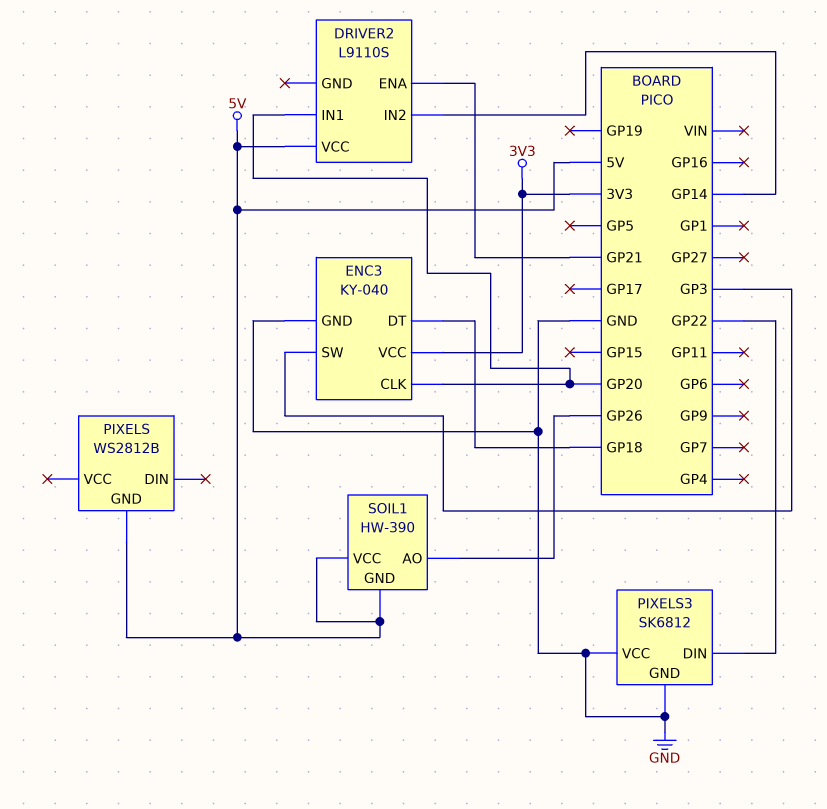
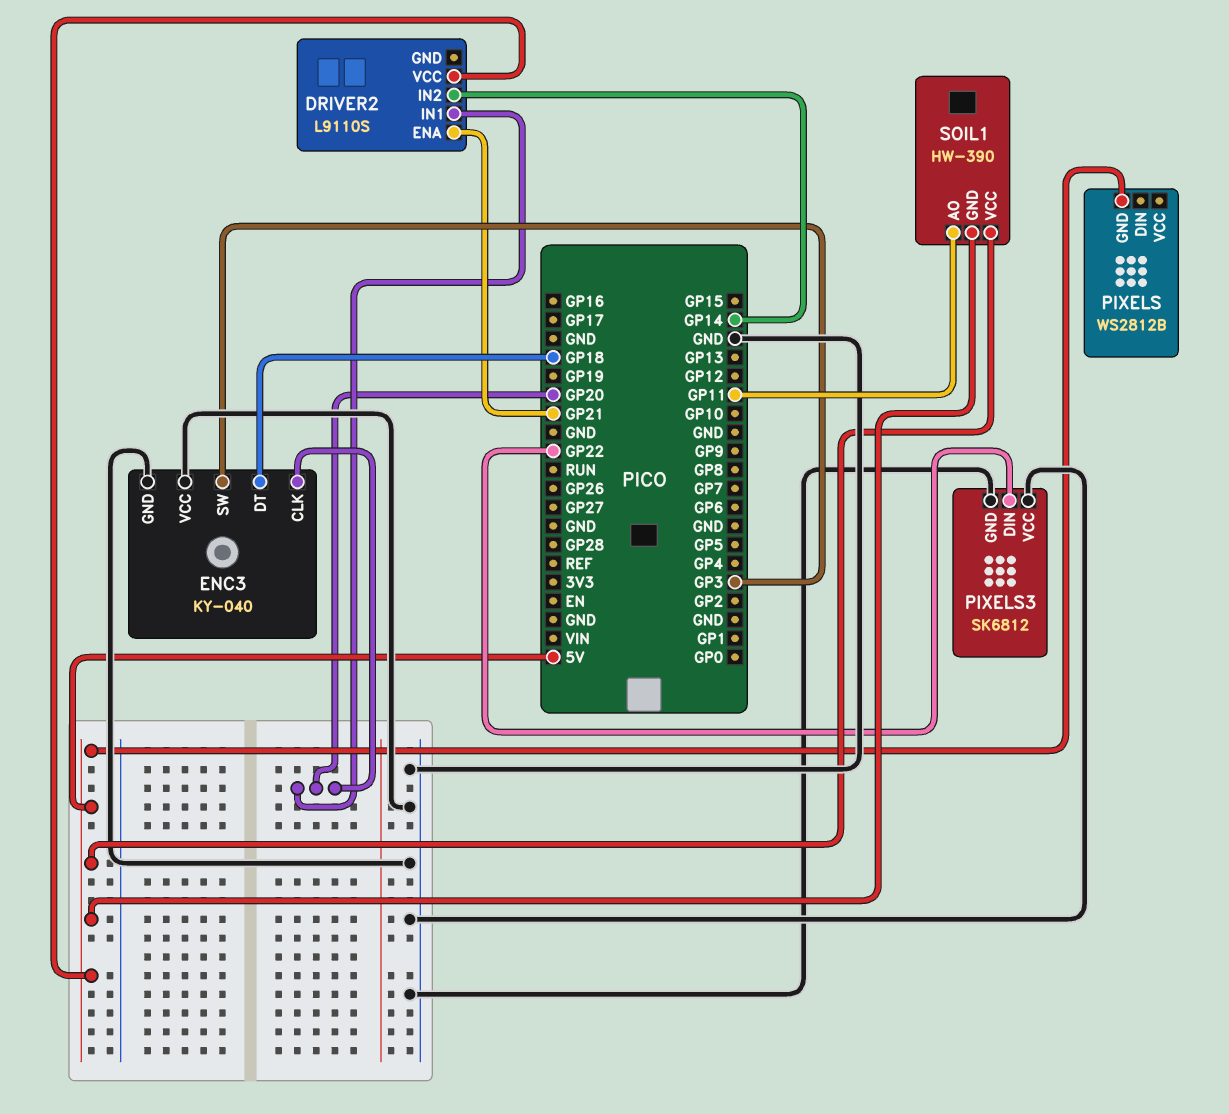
ENC3 pin VCC: 3V3 -> GND
SOIL1 pin AO: GP26 -> GP11

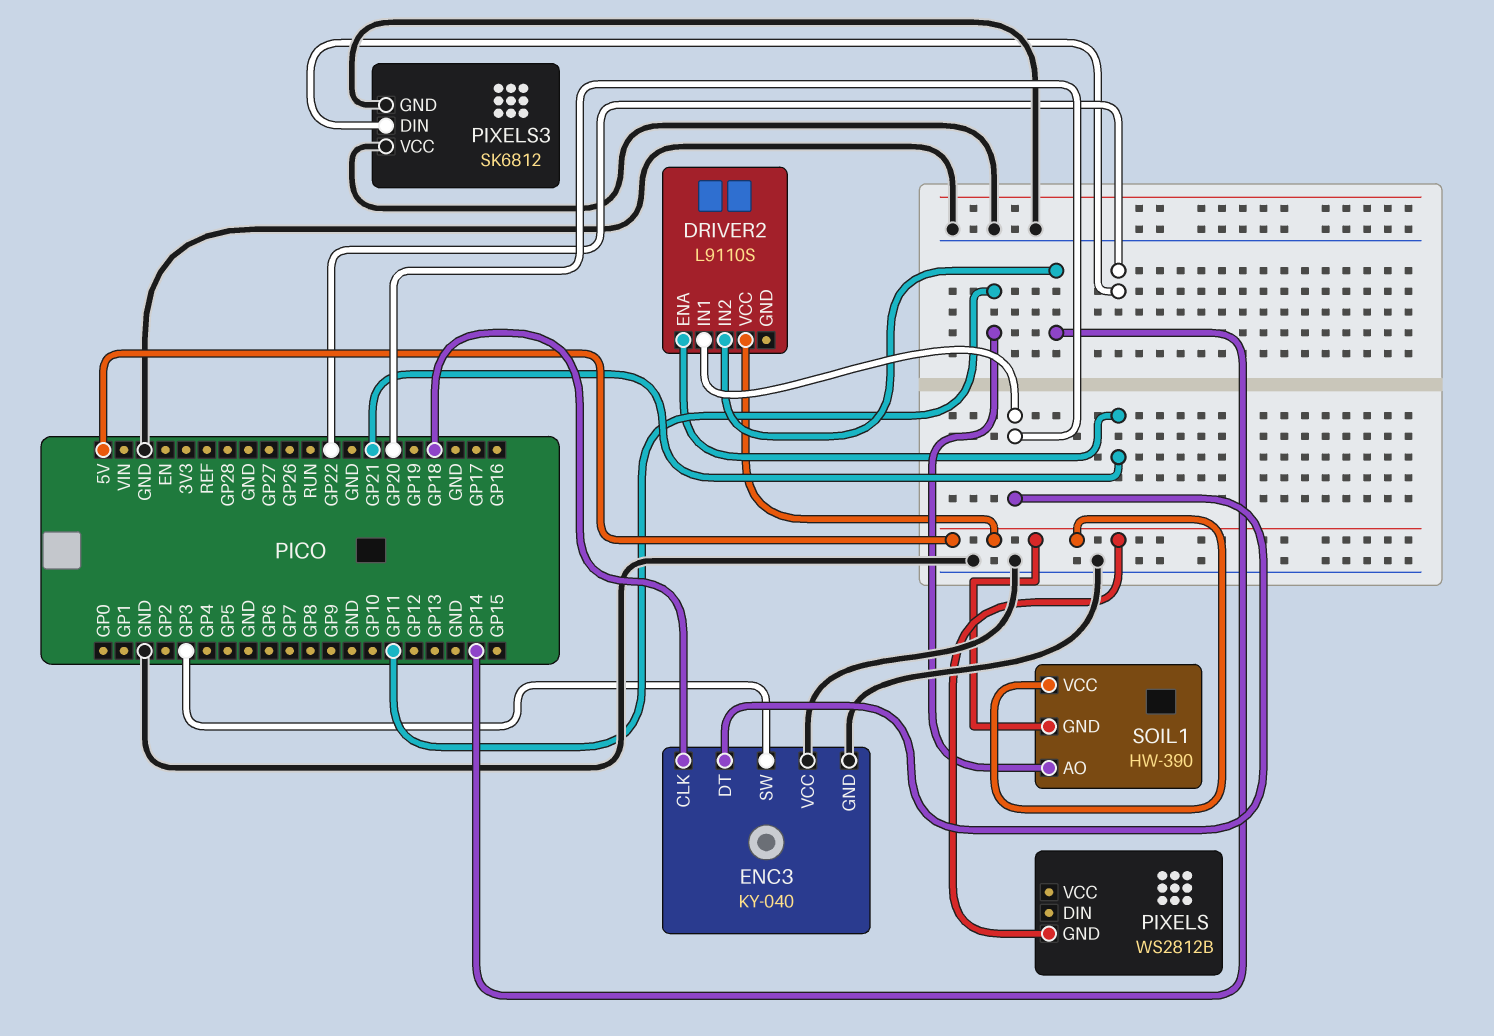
ENC3 pin CLK: GP20 -> GP18
ENC3 pin DT: GP18 -> GP20

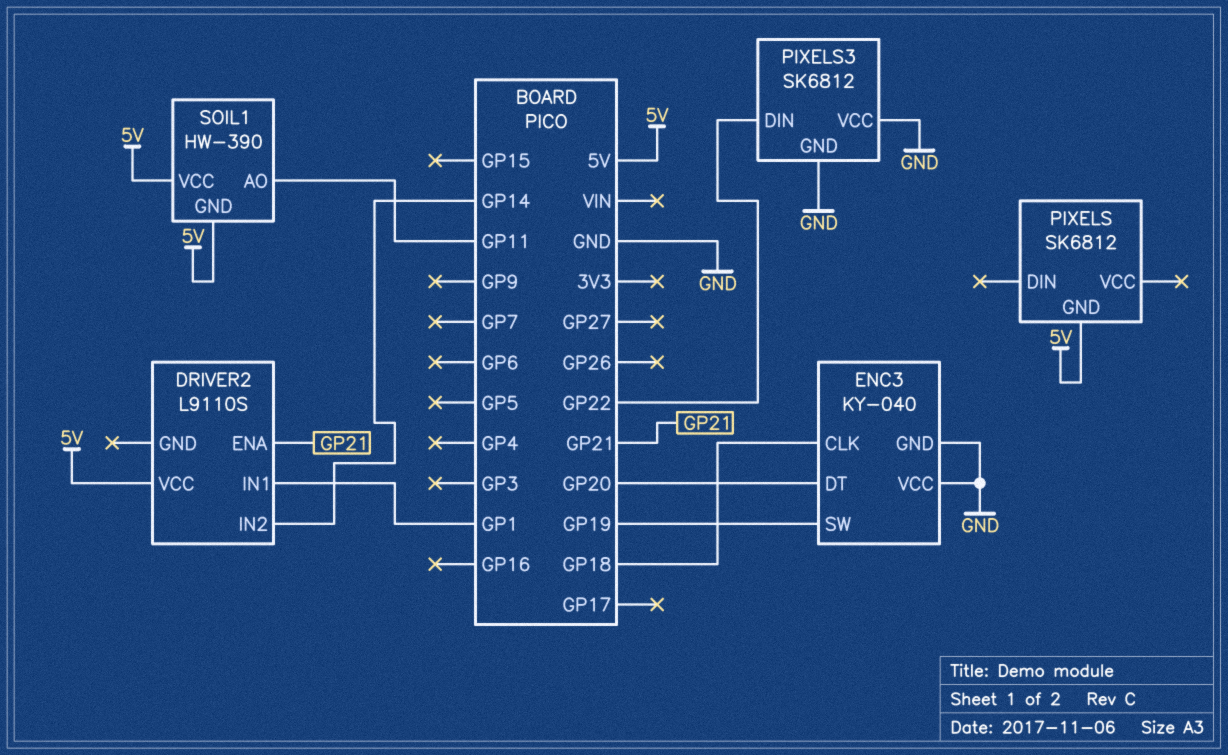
DRIVER2 pin IN1: GP20 -> GP1
ENC3 pin SW: GP3 -> GP19
PIXELS: WS2812B -> SK6812

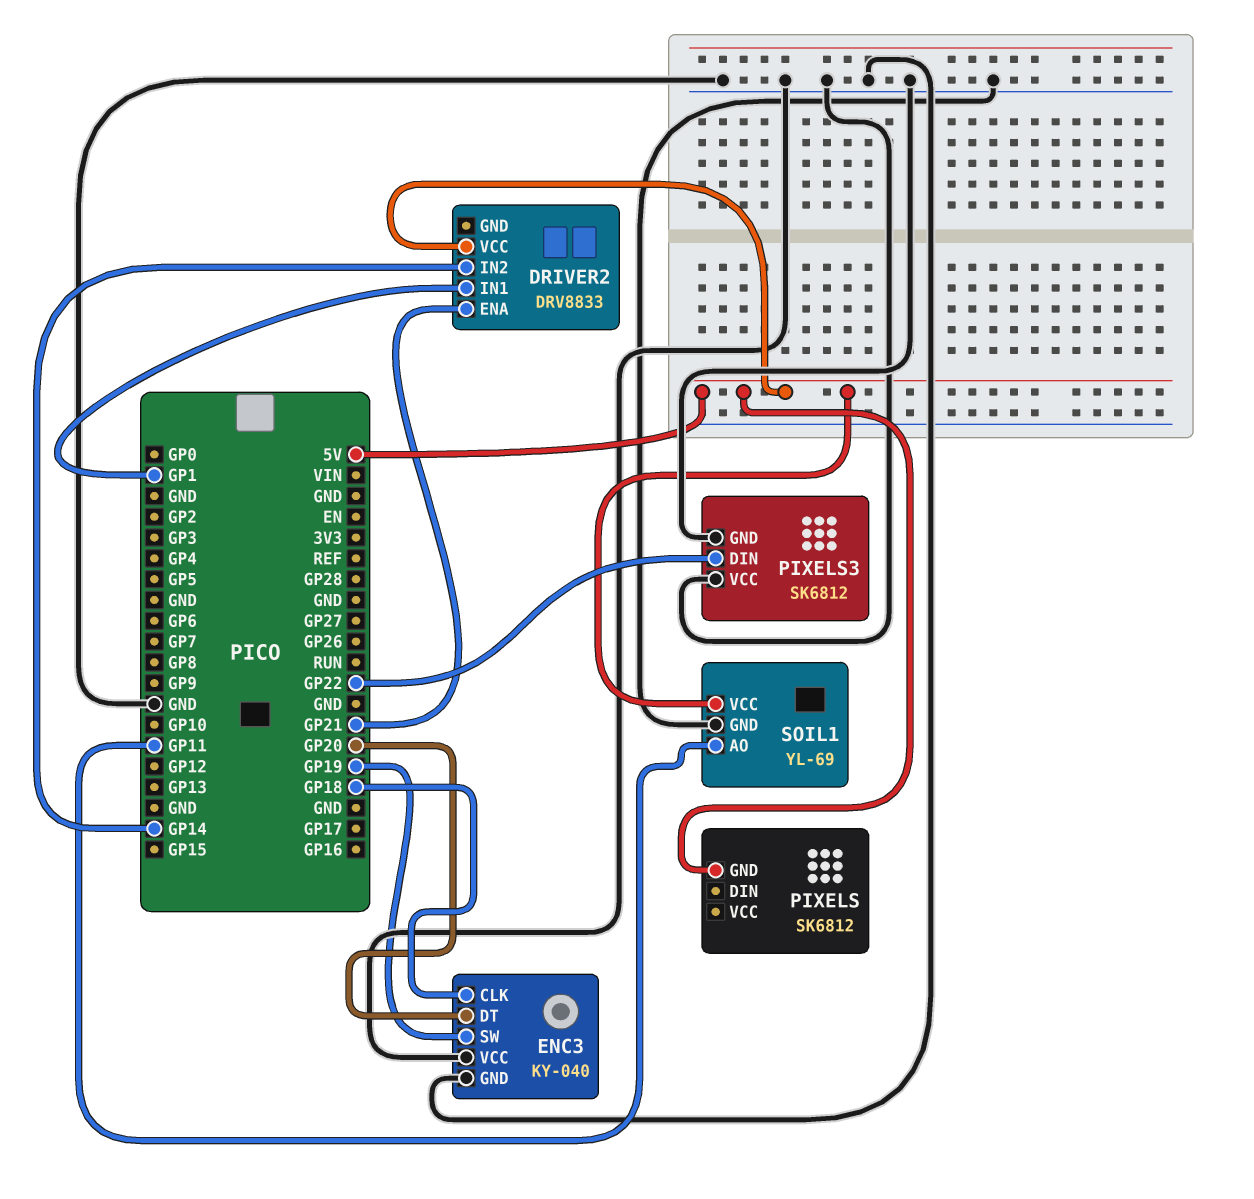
DRIVER2: L9110S -> DRV8833
SOIL1: HW-390 -> YL-69
SOIL1 pin GND: 5V -> GND

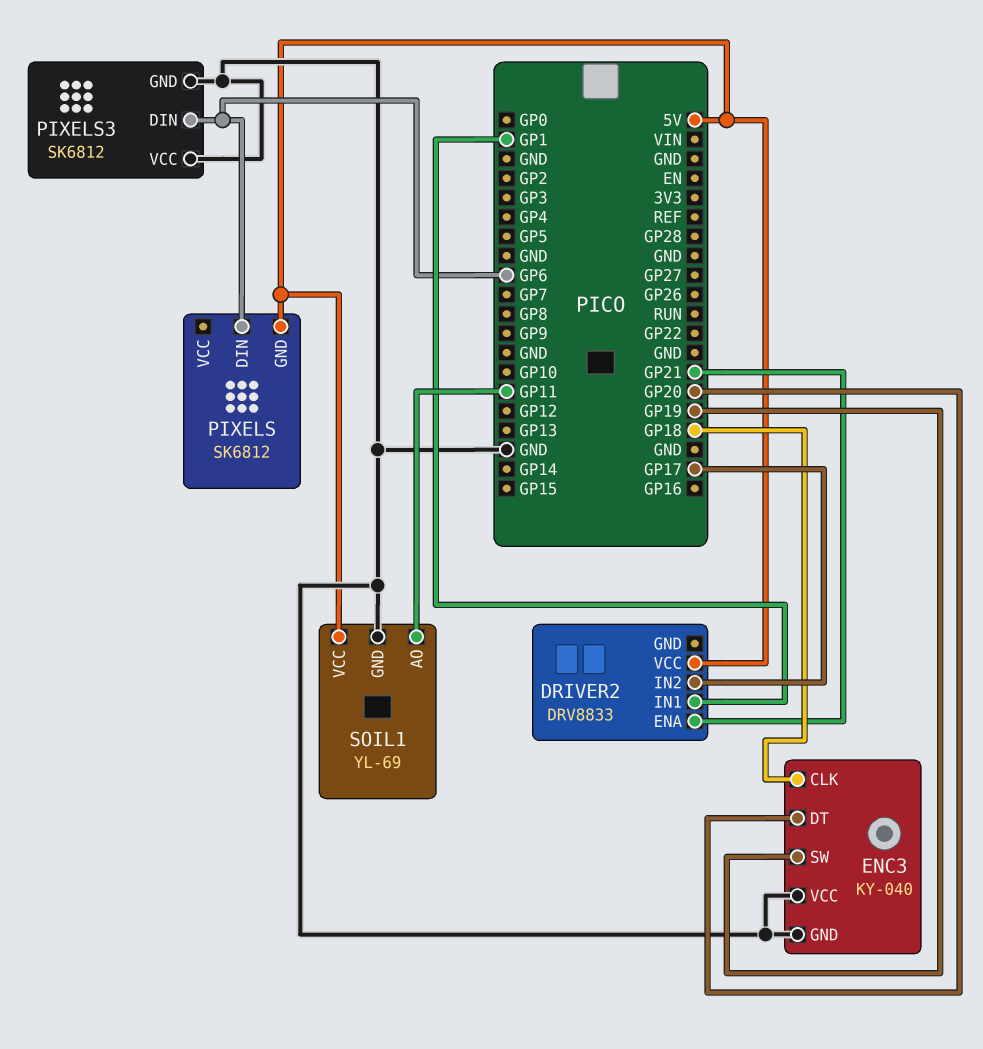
DRIVER2 pin IN2: GP14 -> GP17
PIXELS pin DIN: none -> GP6
PIXELS3 pin DIN: GP22 -> GP6

